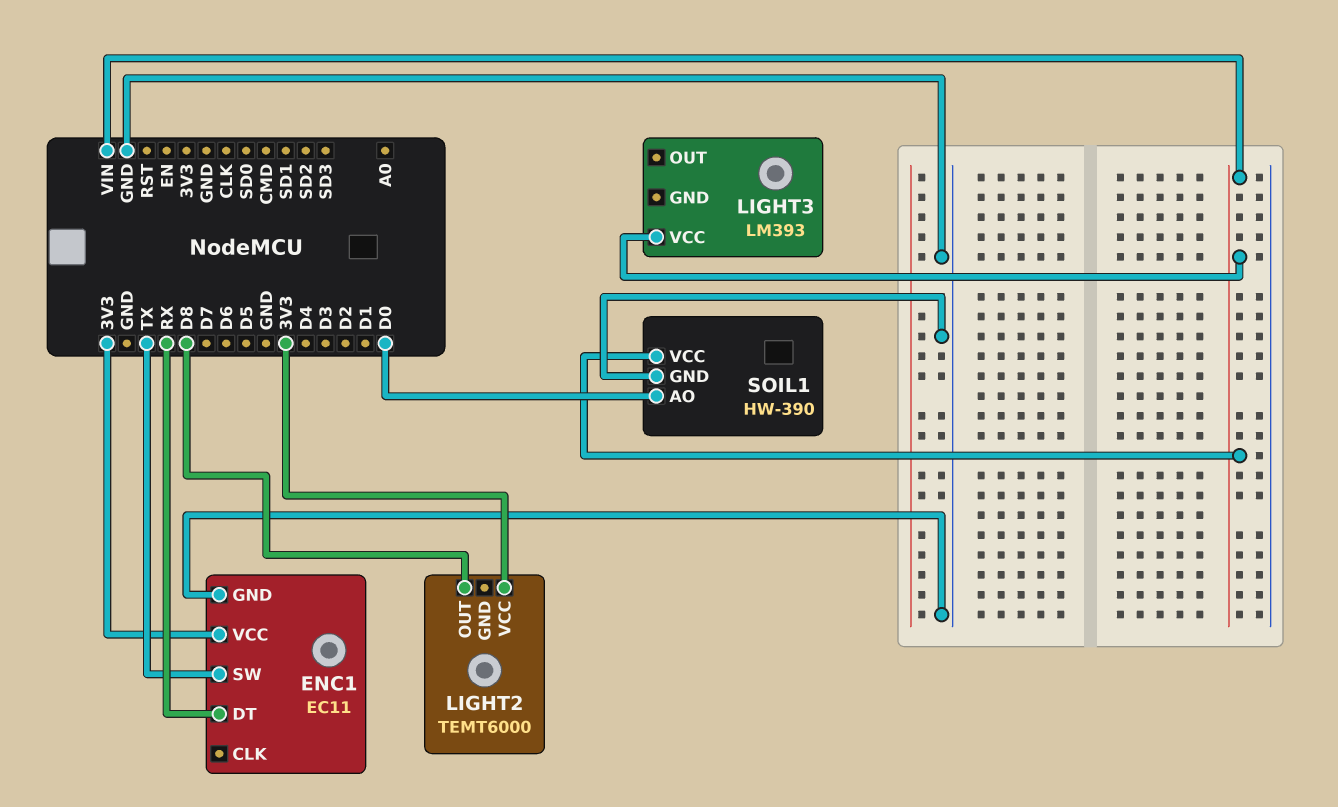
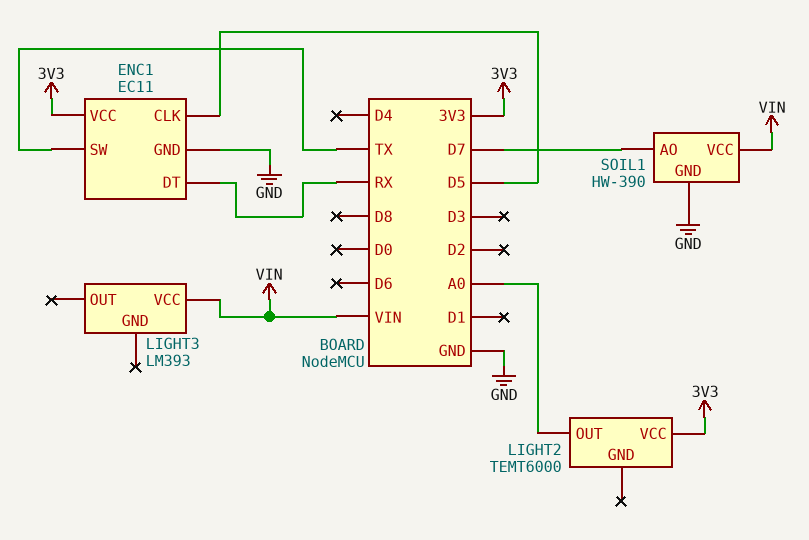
ENC1 pin CLK: none -> D5
LIGHT2 pin OUT: D8 -> A0
SOIL1 pin AO: D0 -> D7

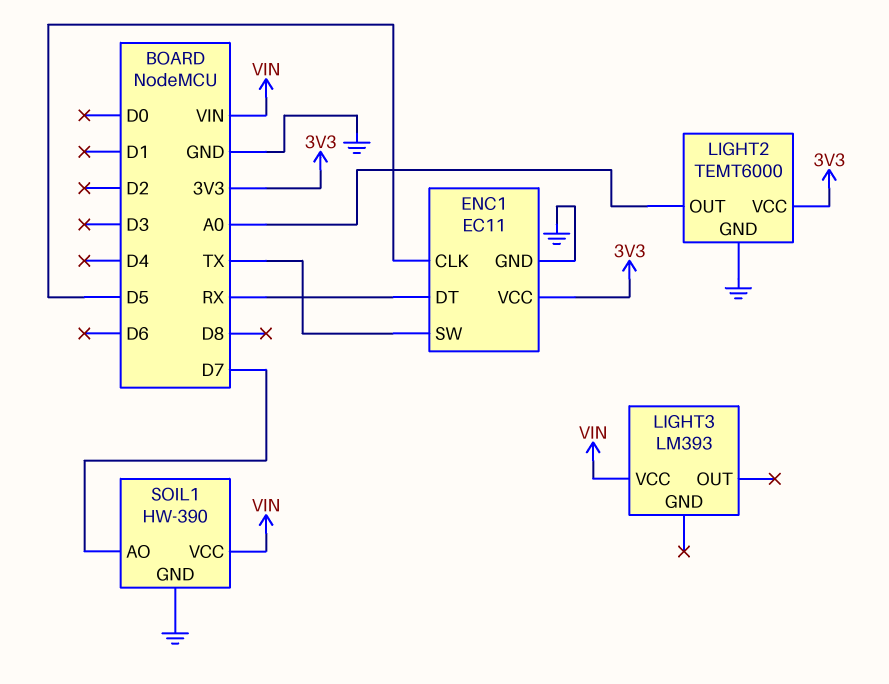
LIGHT2 pin GND: none -> GND

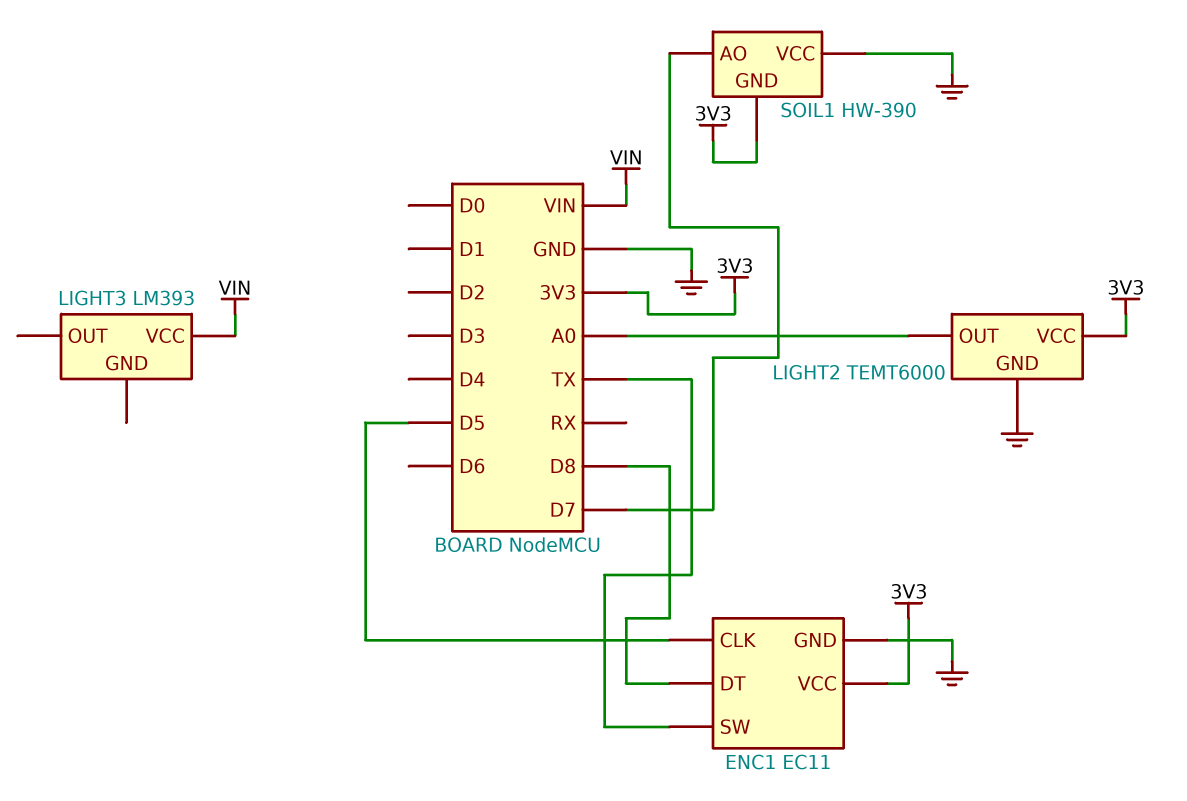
ENC1 pin DT: RX -> D8
SOIL1 pin GND: GND -> 3V3
SOIL1 pin VCC: VIN -> GND

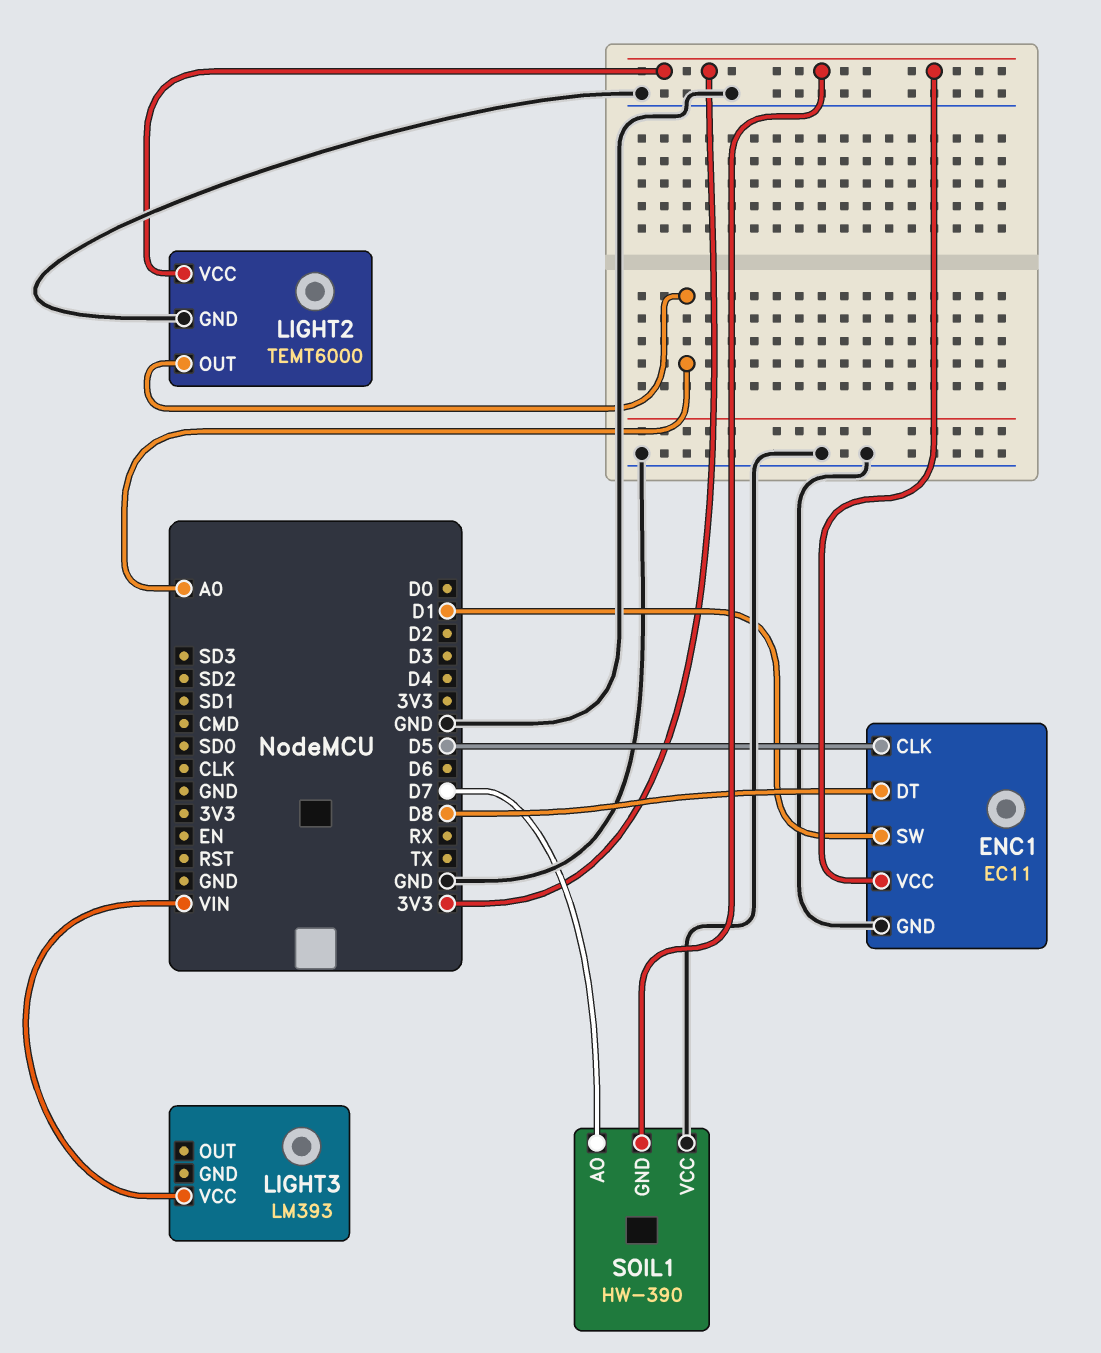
ENC1 pin SW: TX -> D1

